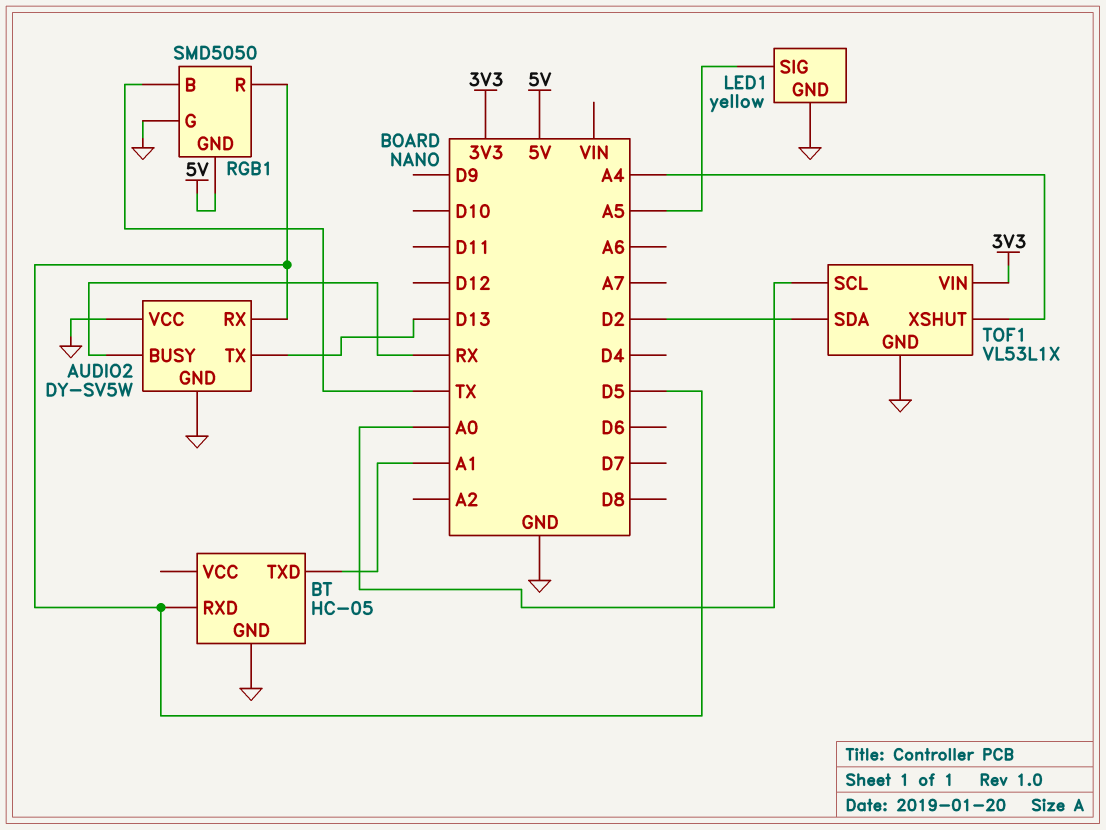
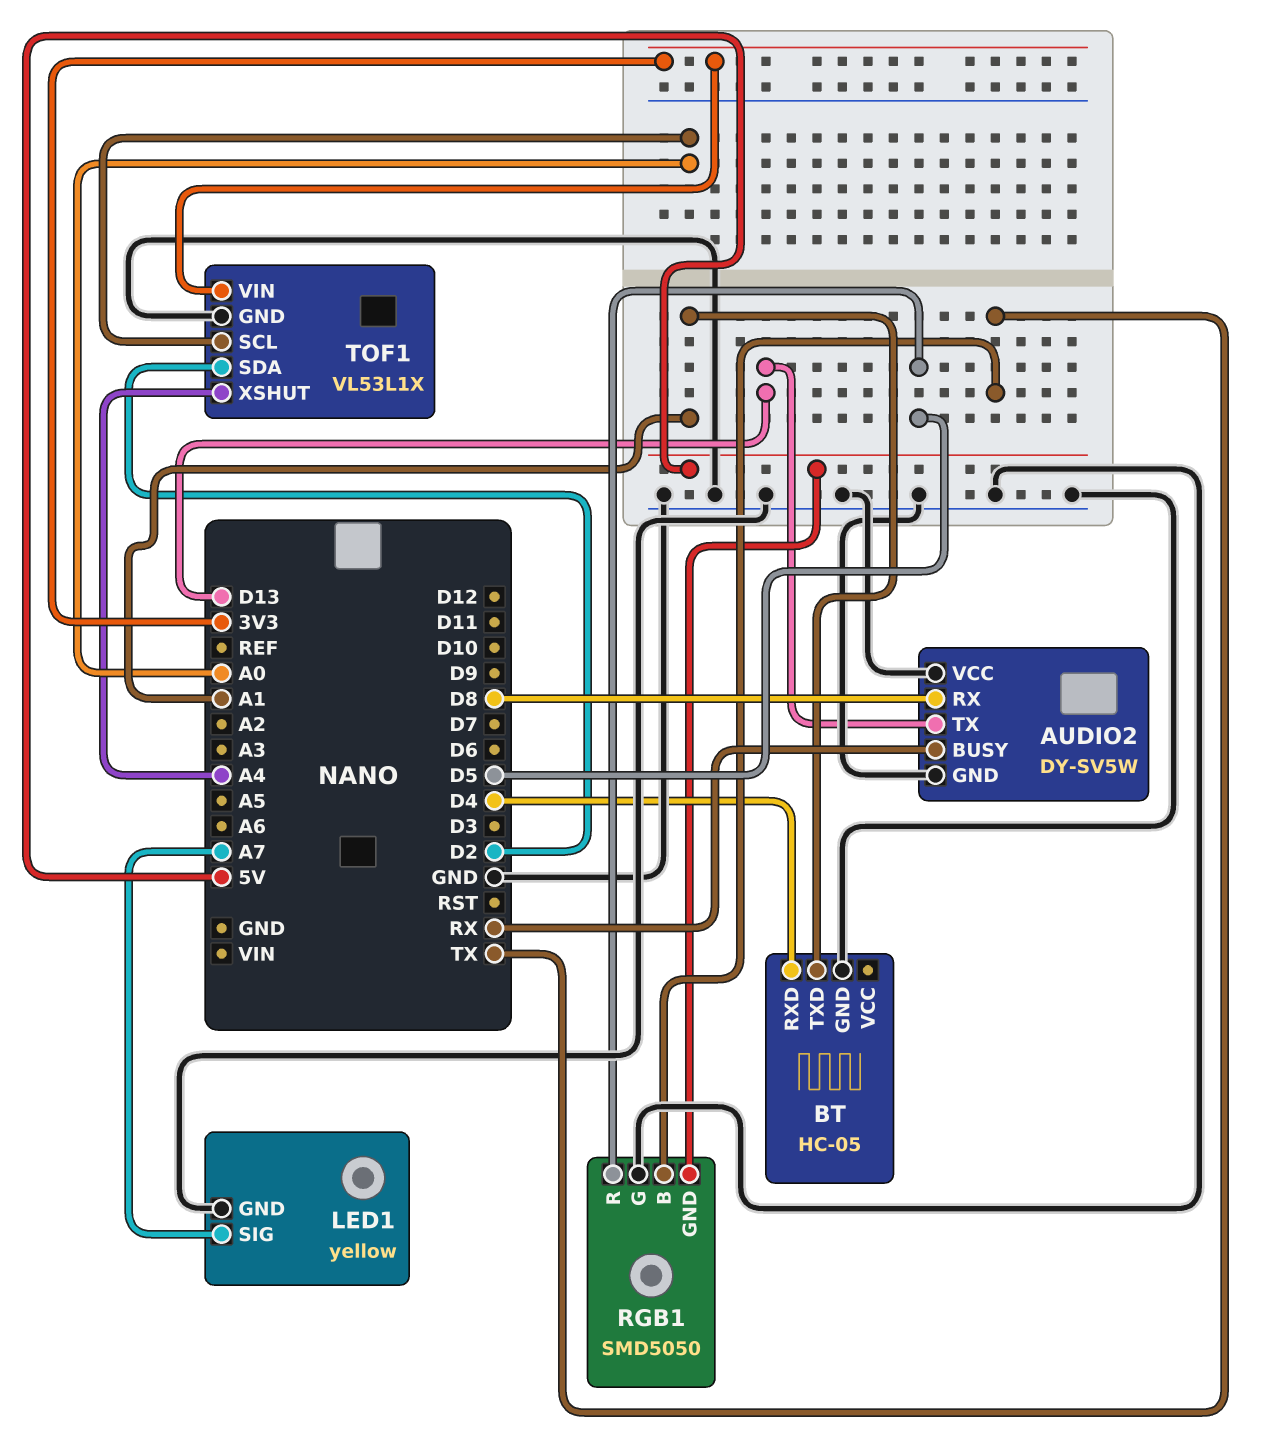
AUDIO2 pin RX: D5 -> D8
BT pin RXD: D5 -> D4
LED1 pin SIG: A5 -> A7

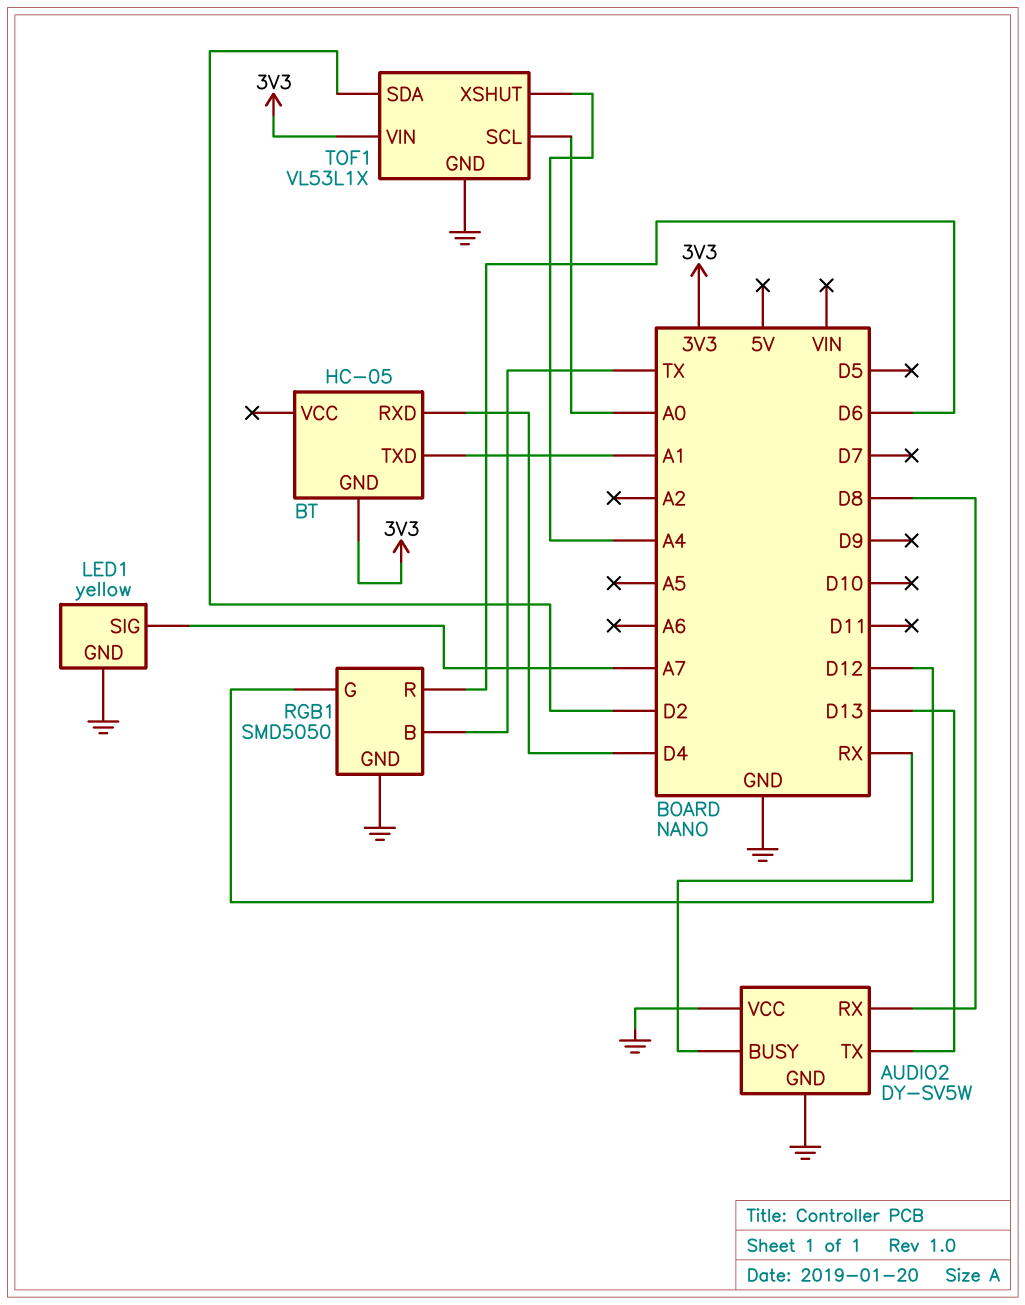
BT pin GND: GND -> 3V3
RGB1 pin G: GND -> D12
RGB1 pin GND: 5V -> GND
RGB1 pin R: D5 -> D6

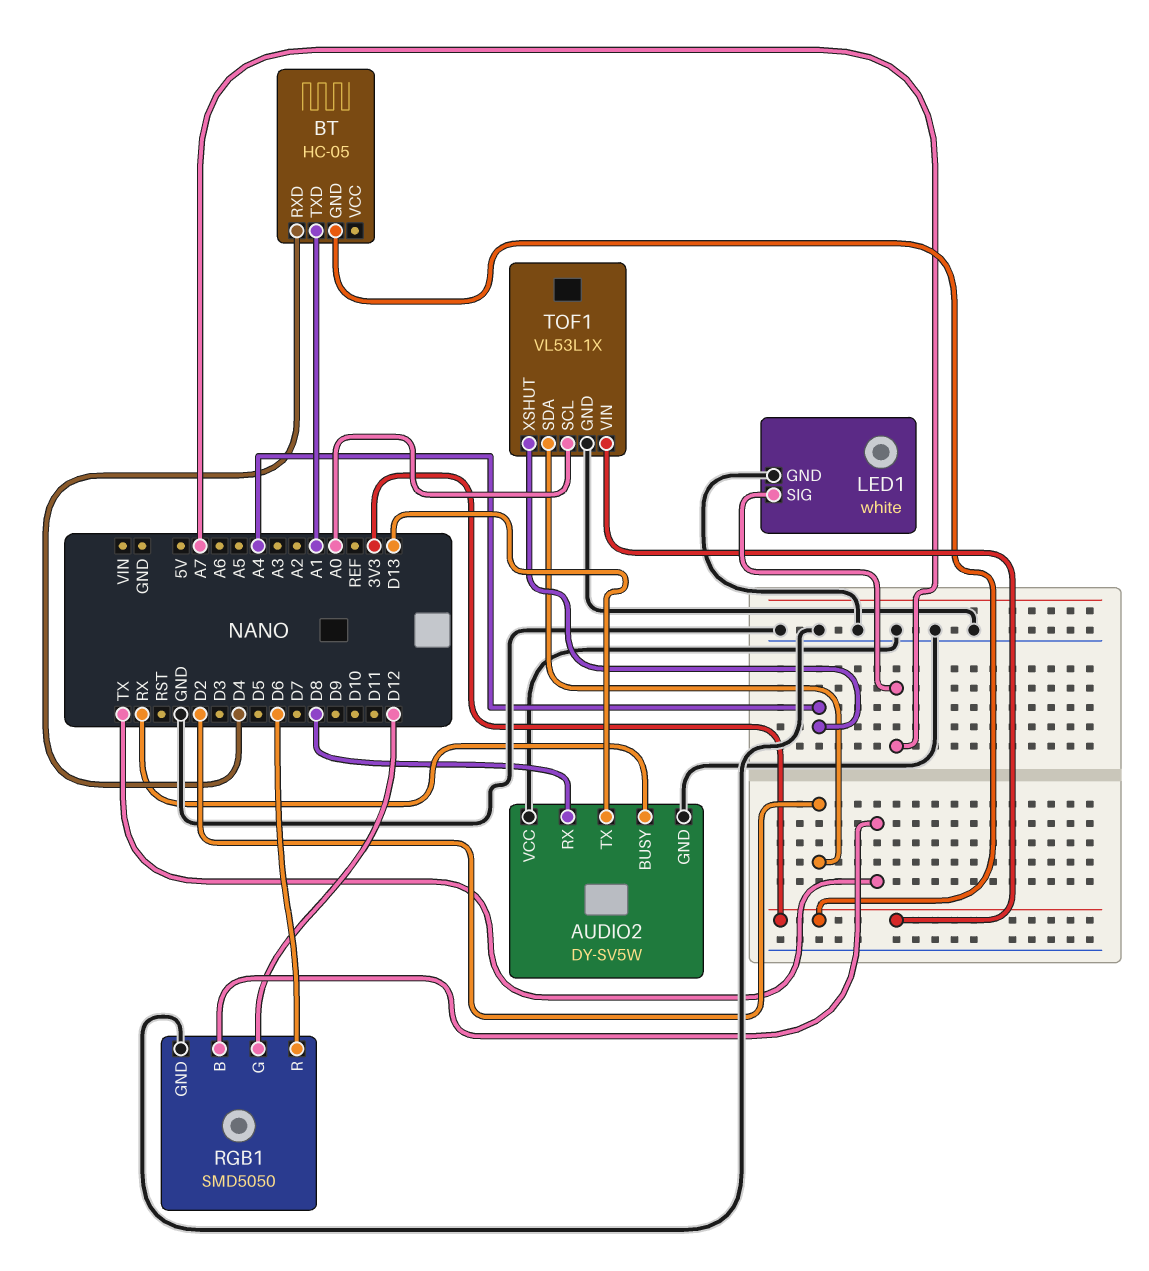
LED1: yellow -> white

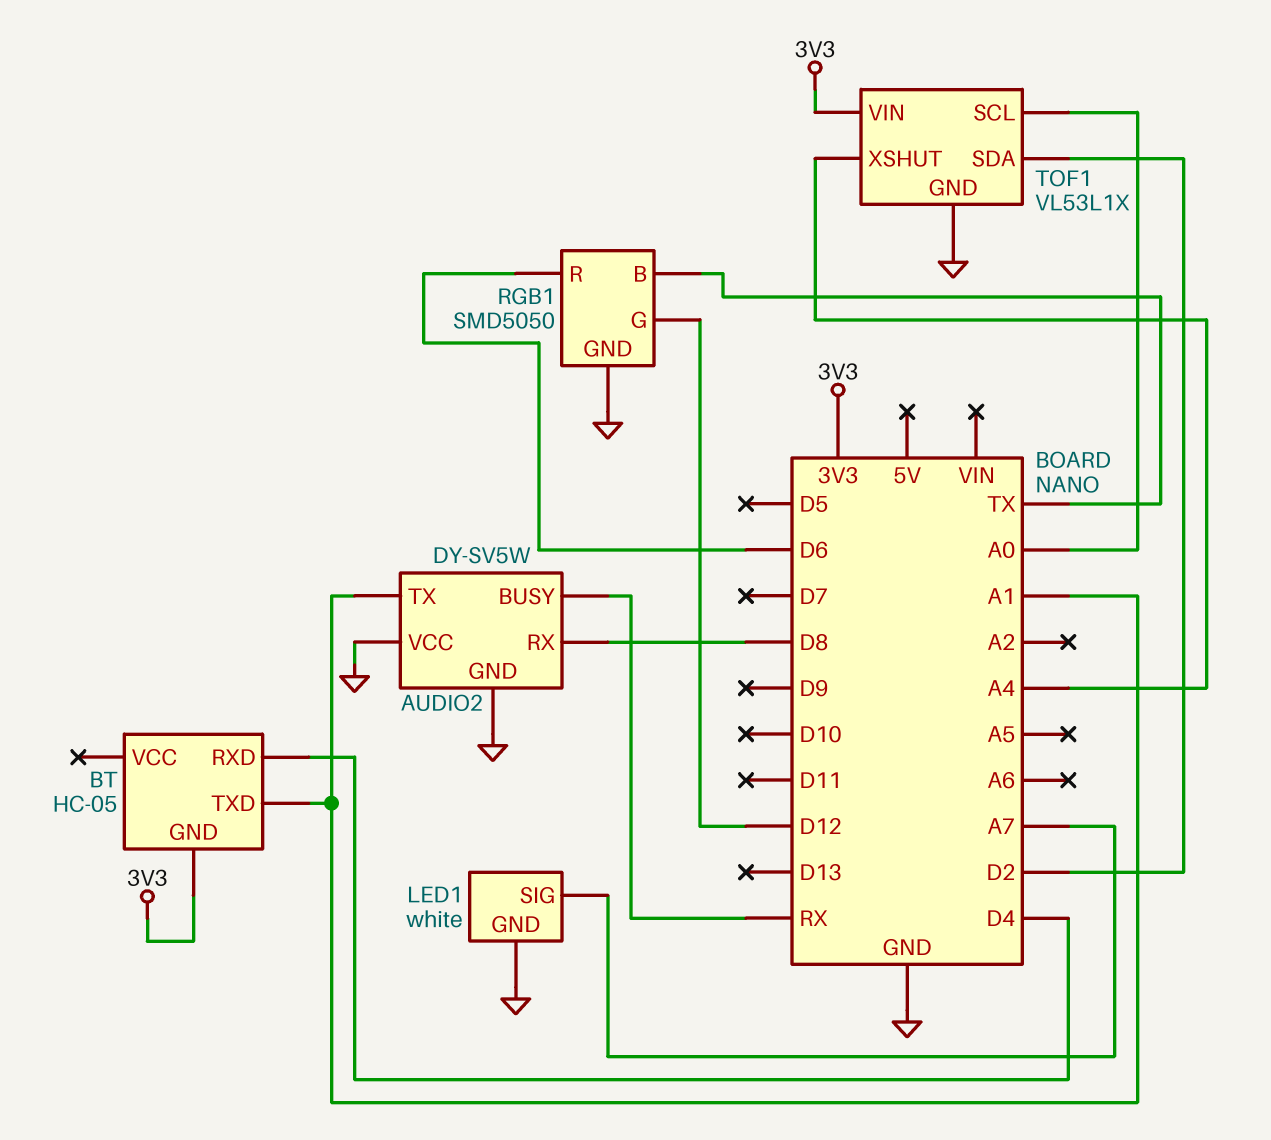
AUDIO2 pin TX: D13 -> A1

